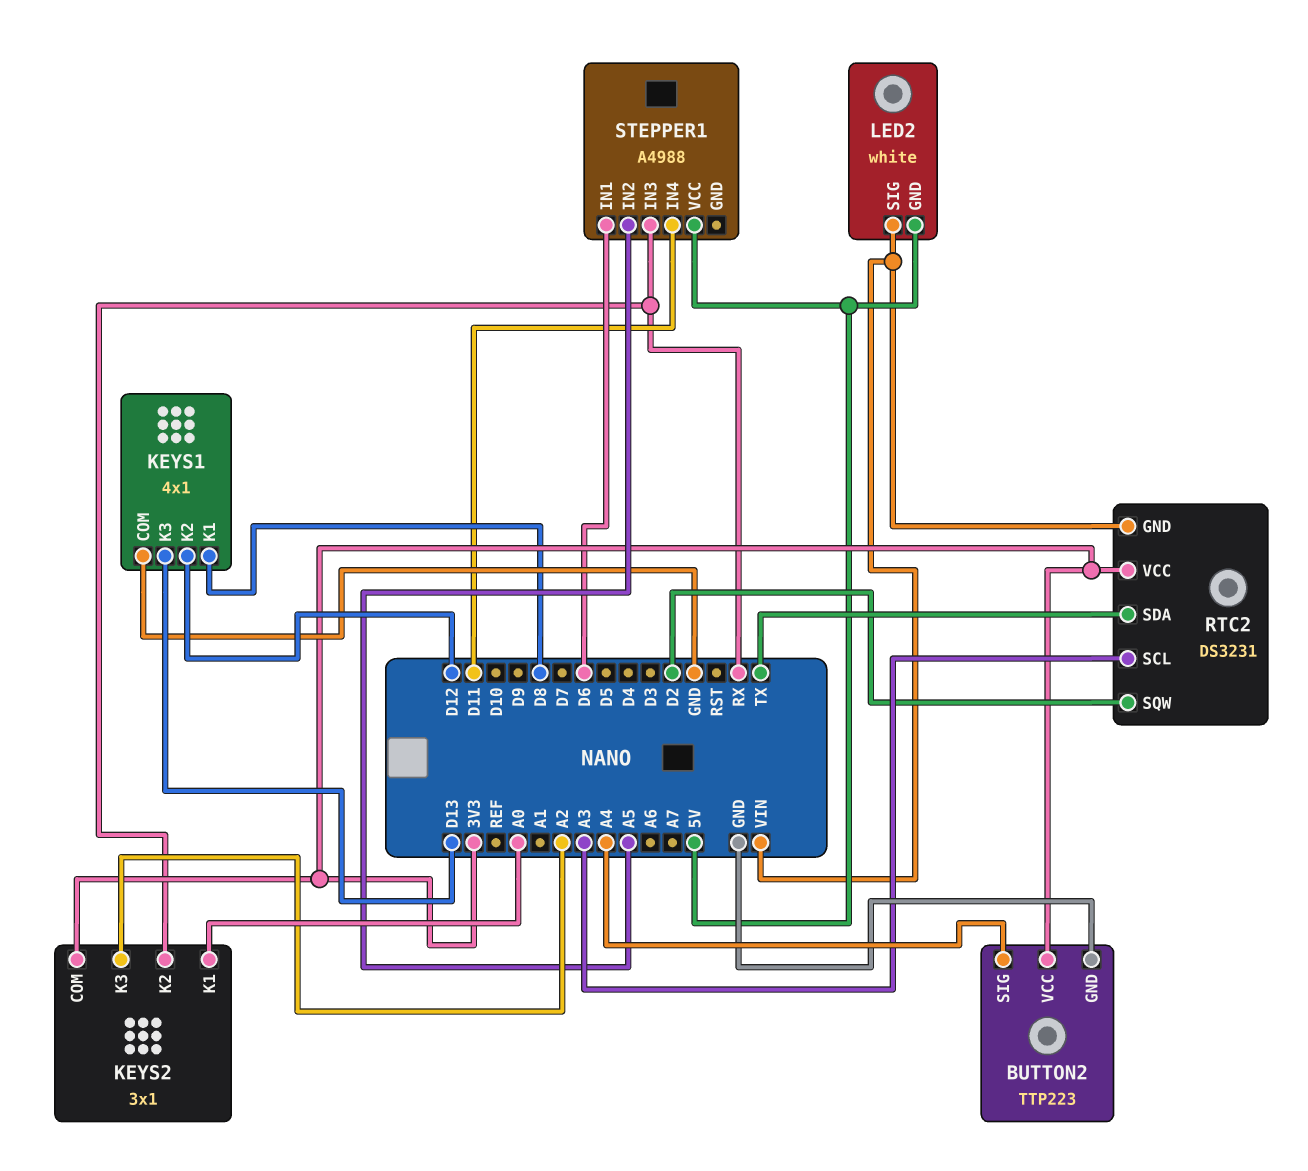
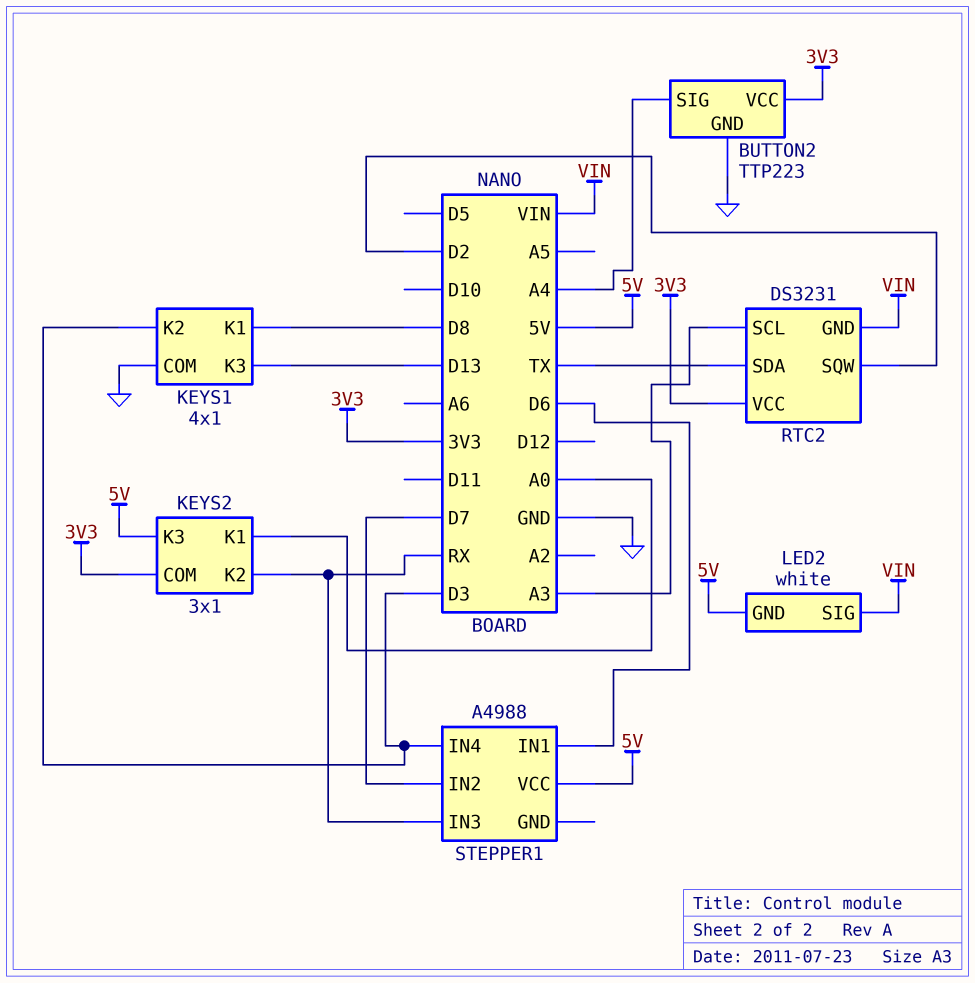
KEYS1 pin K2: D12 -> D3
KEYS2 pin K3: A2 -> 5V
STEPPER1 pin IN2: A5 -> D7
STEPPER1 pin IN4: D11 -> D3

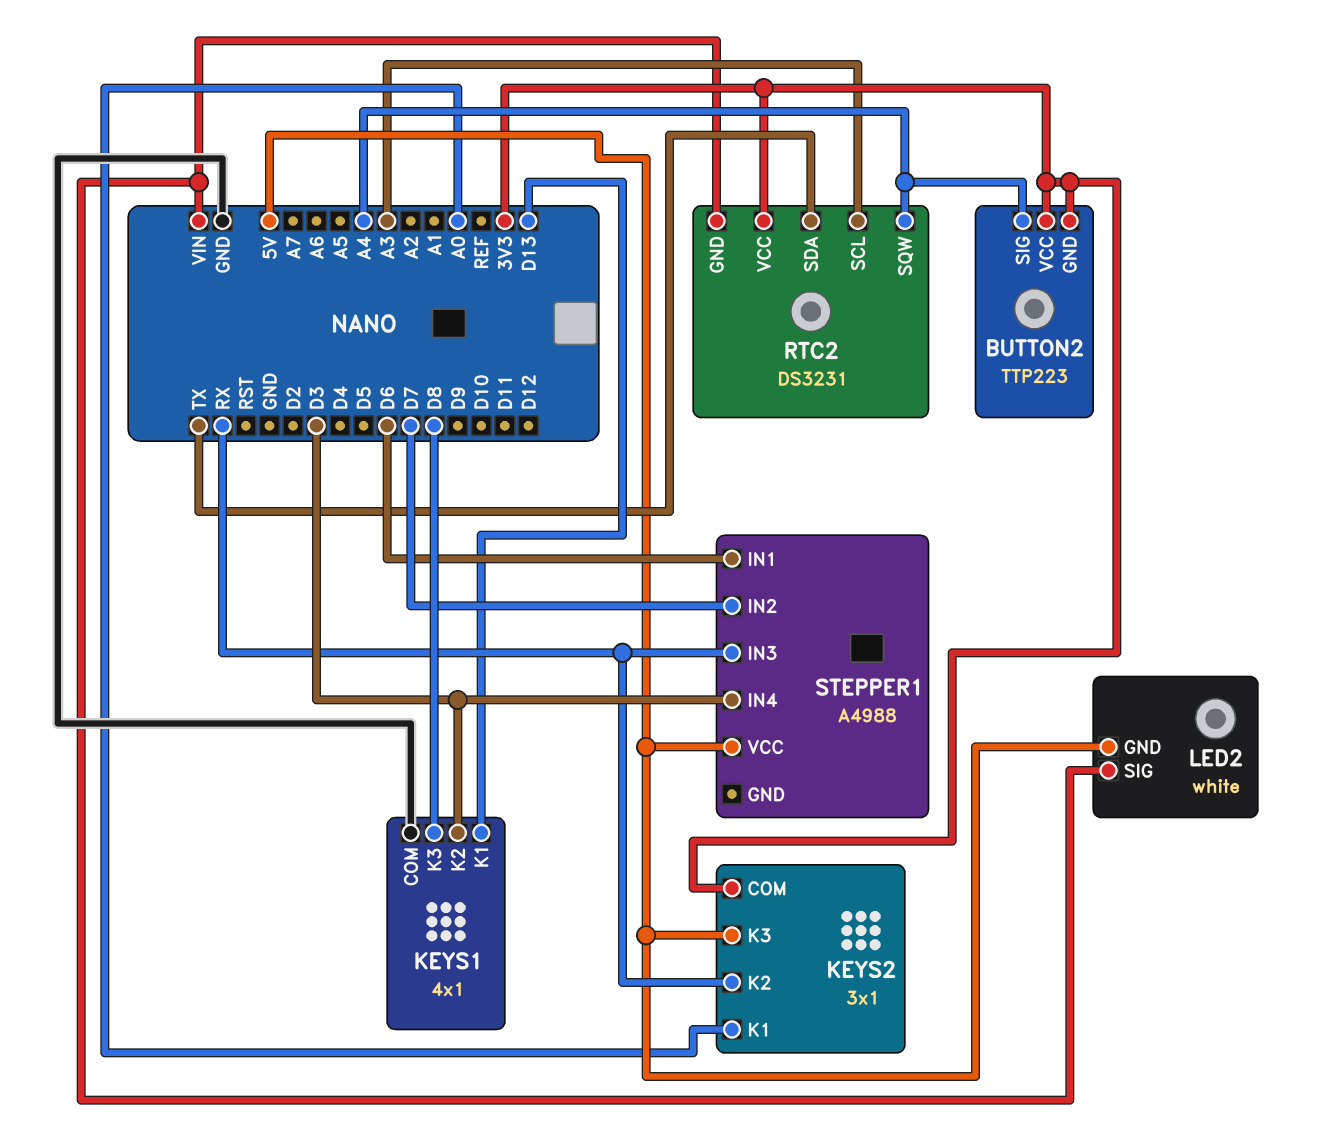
BUTTON2 pin GND: GND -> 3V3
KEYS1 pin K1: D8 -> D13
KEYS1 pin K3: D13 -> D8
RTC2 pin SQW: D2 -> A4

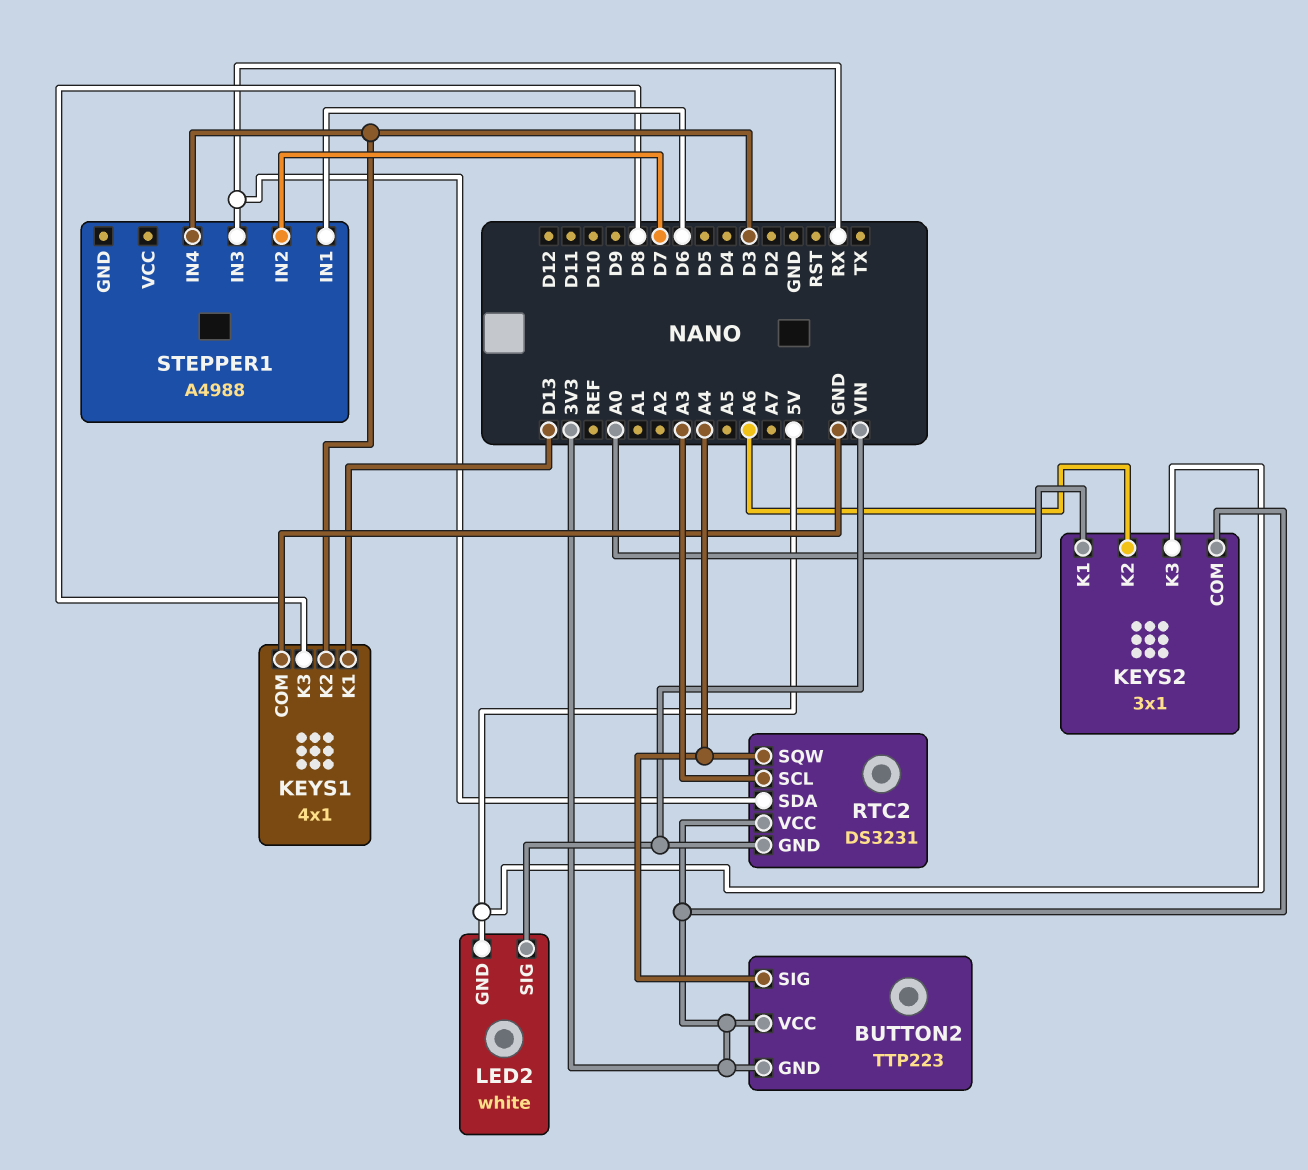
KEYS2 pin K2: RX -> A6
RTC2 pin SDA: TX -> RX
STEPPER1 pin VCC: 5V -> none

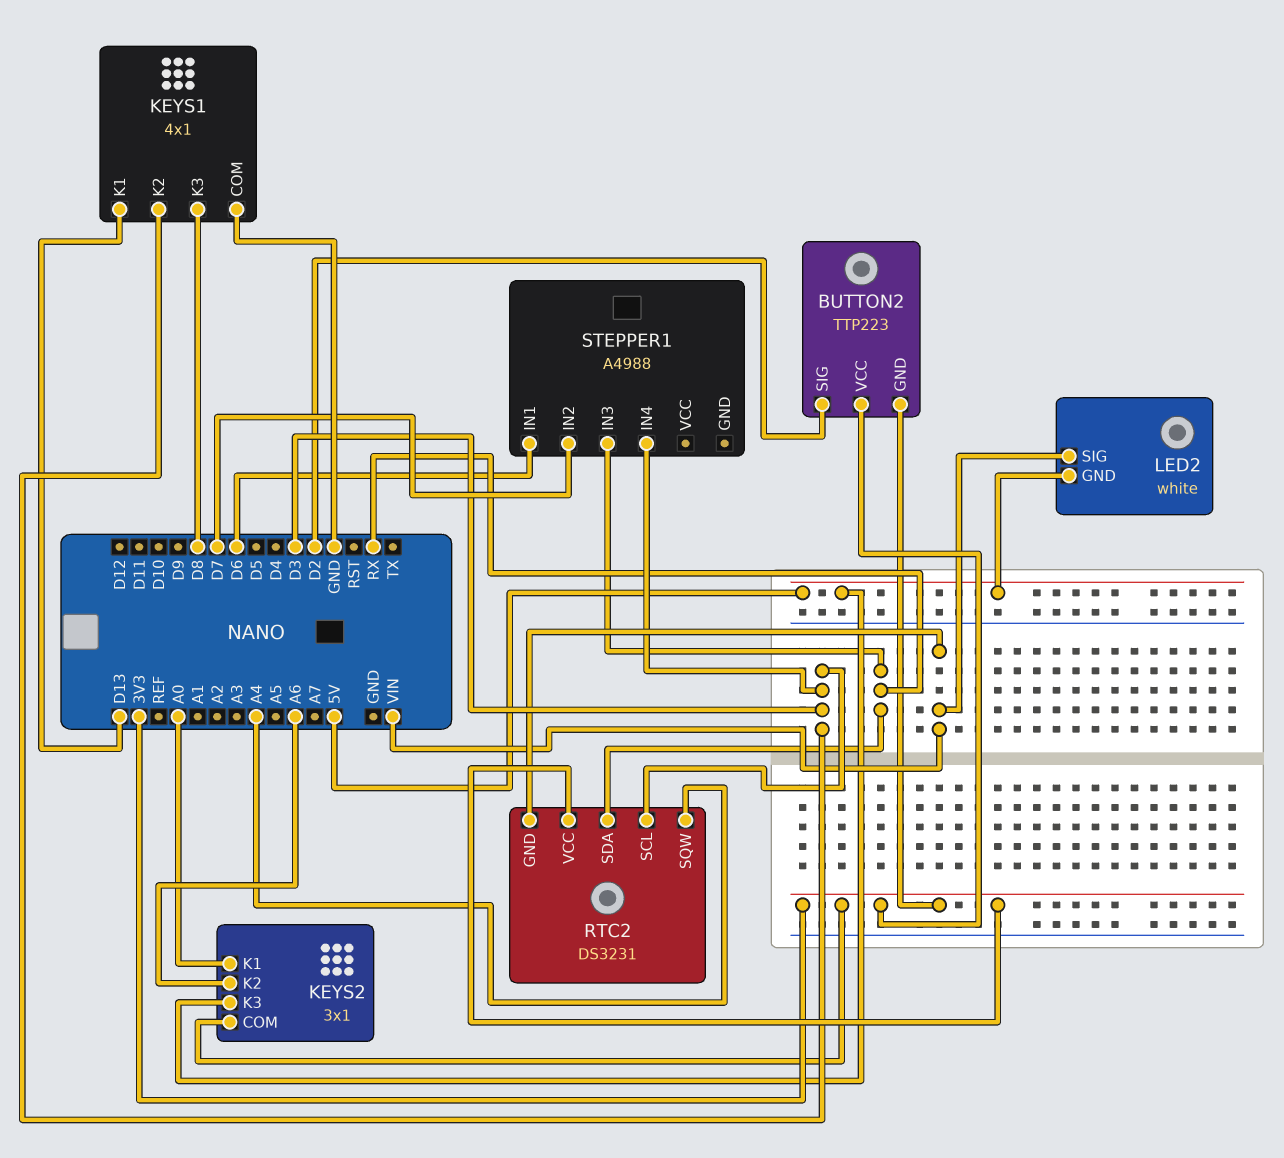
BUTTON2 pin SIG: A4 -> D2
RTC2 pin SCL: A3 -> D3

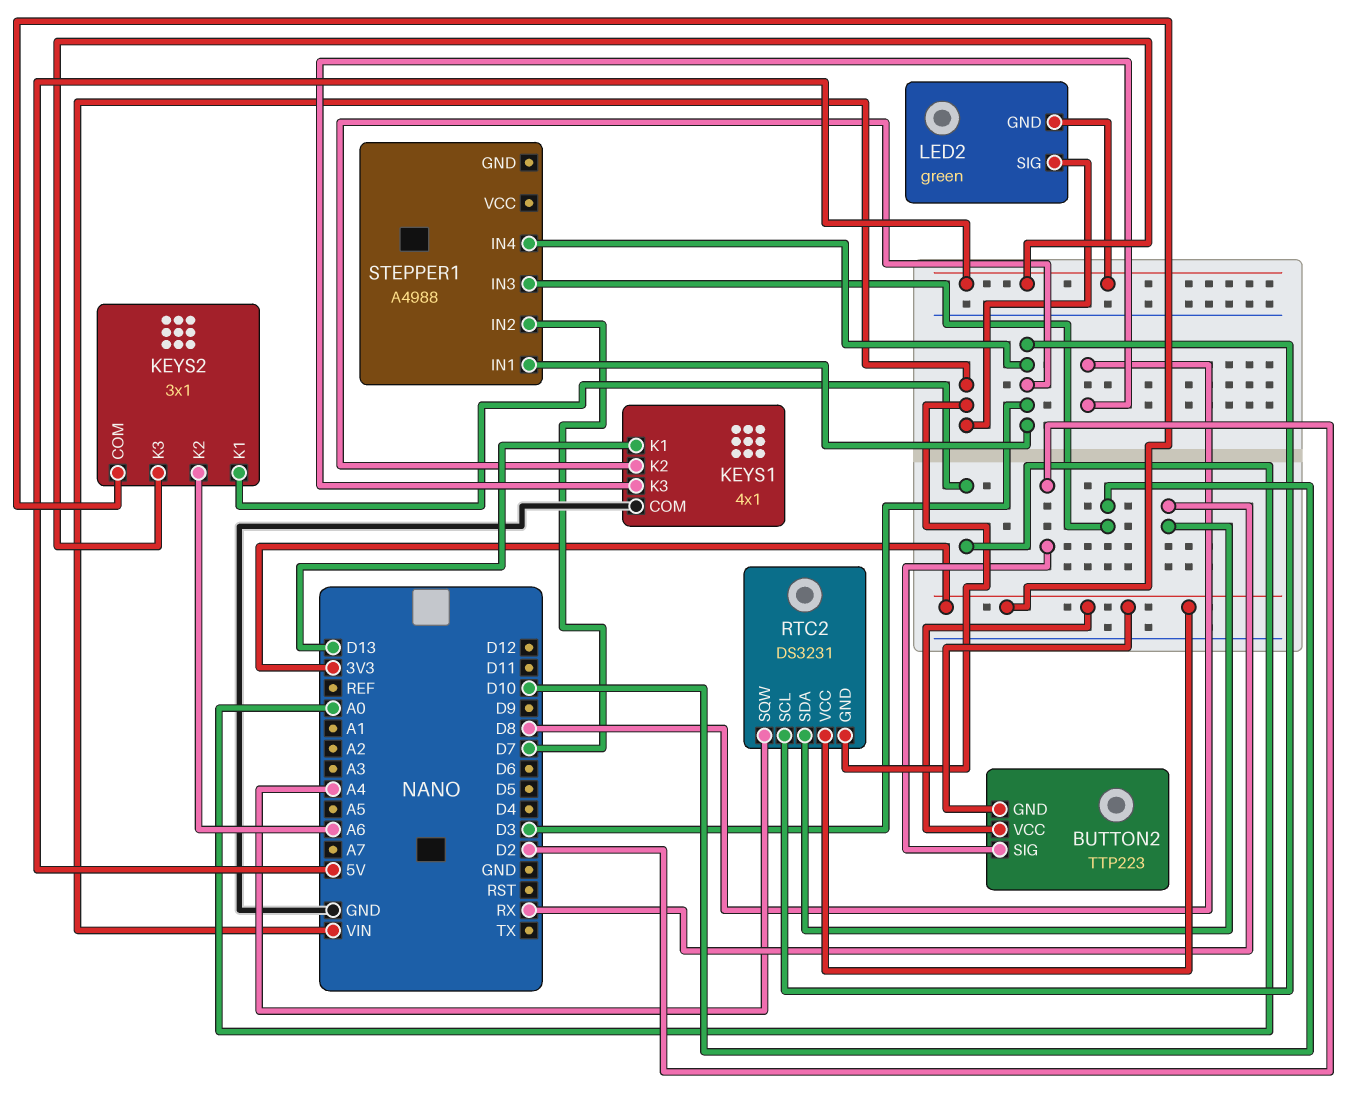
LED2: white -> green
STEPPER1 pin IN1: D6 -> D3
STEPPER1 pin IN3: RX -> D10

